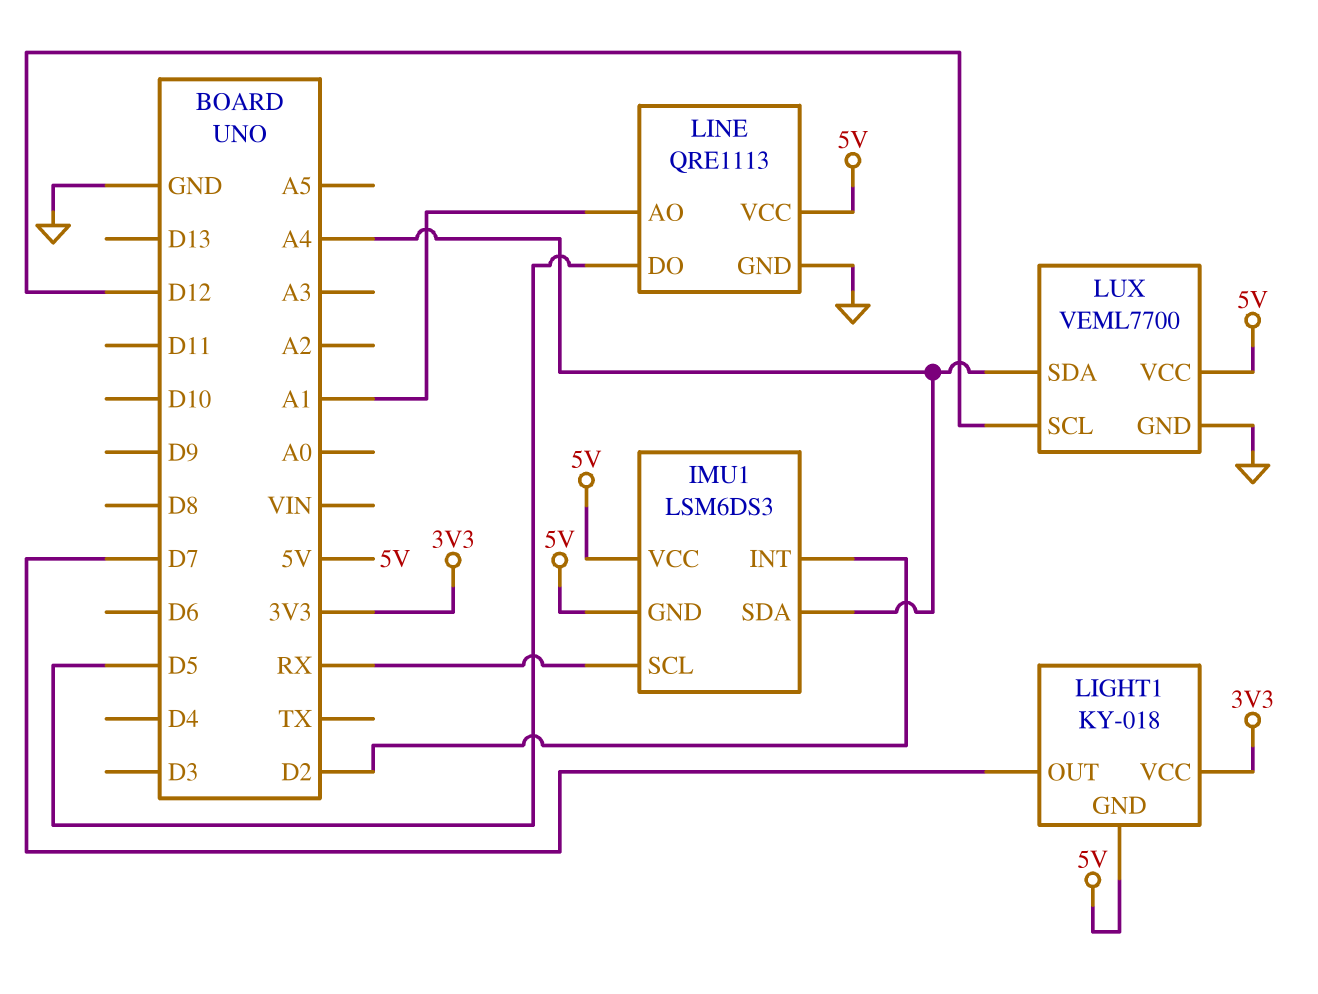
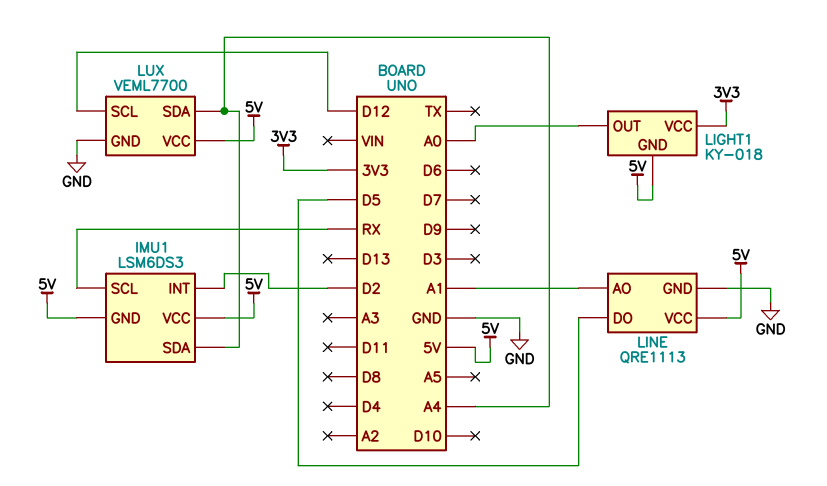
LIGHT1 pin OUT: D7 -> A0

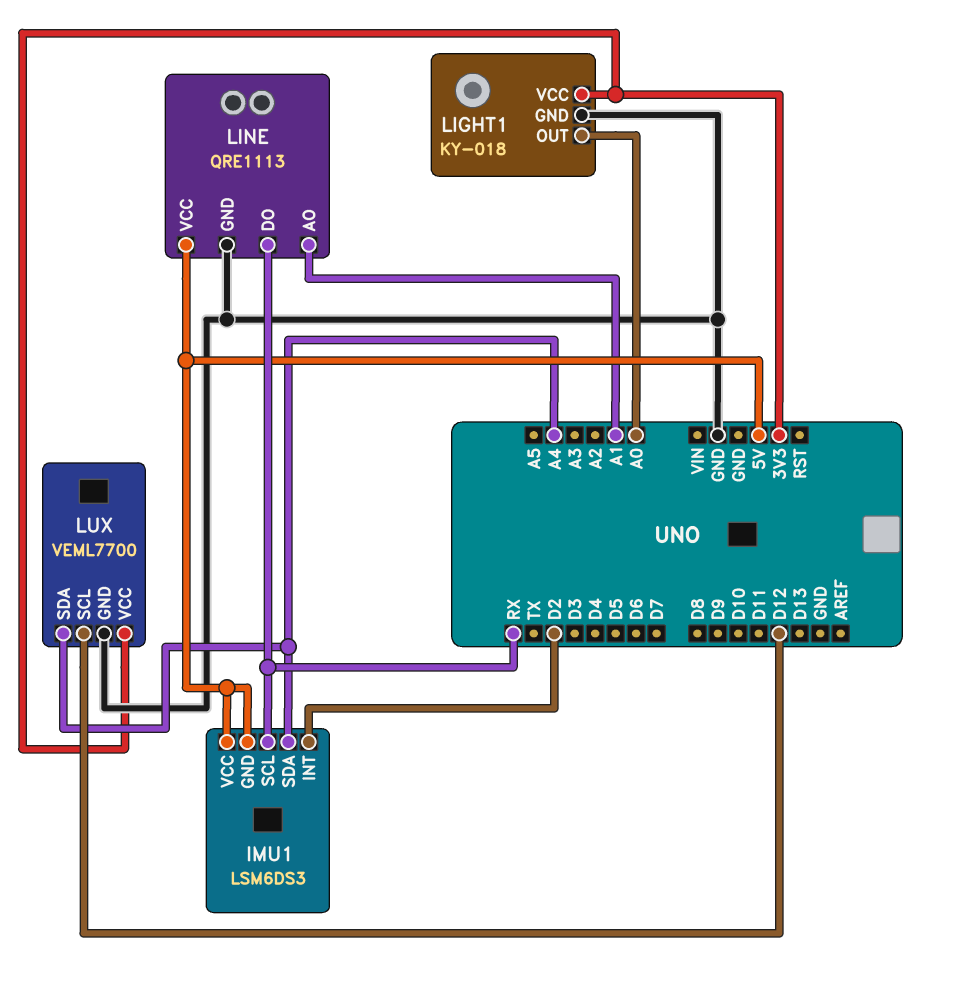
LIGHT1 pin GND: 5V -> GND
LINE pin DO: D5 -> RX
LUX pin VCC: 5V -> 3V3

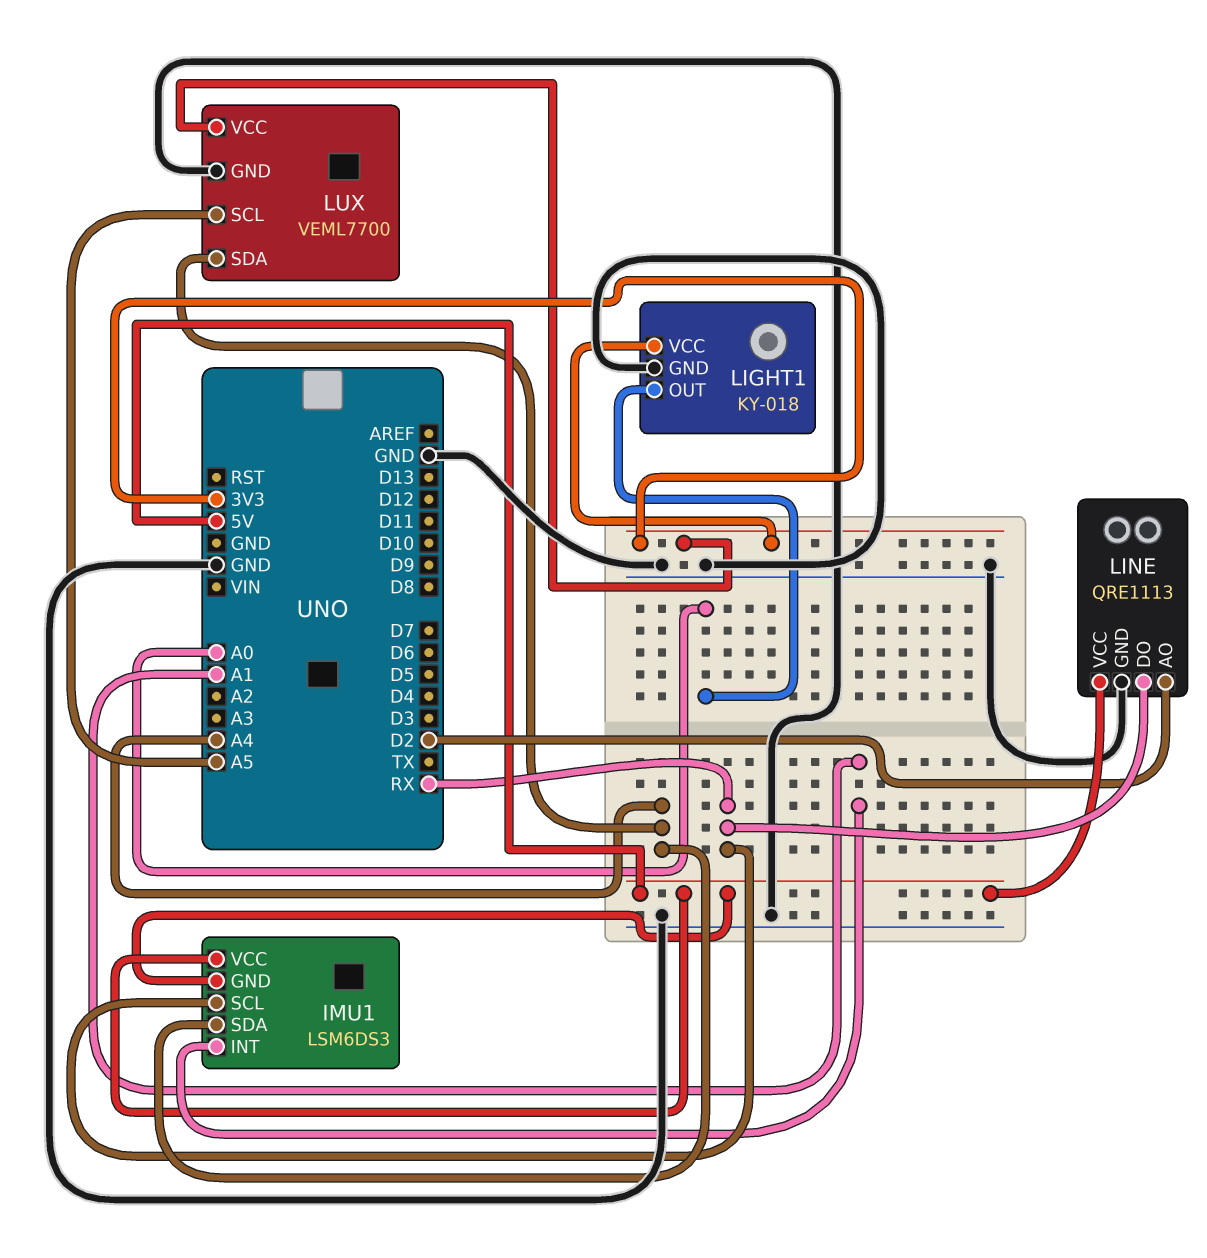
IMU1 pin INT: D2 -> A1
LINE pin AO: A1 -> D2
LUX pin SCL: D12 -> A5

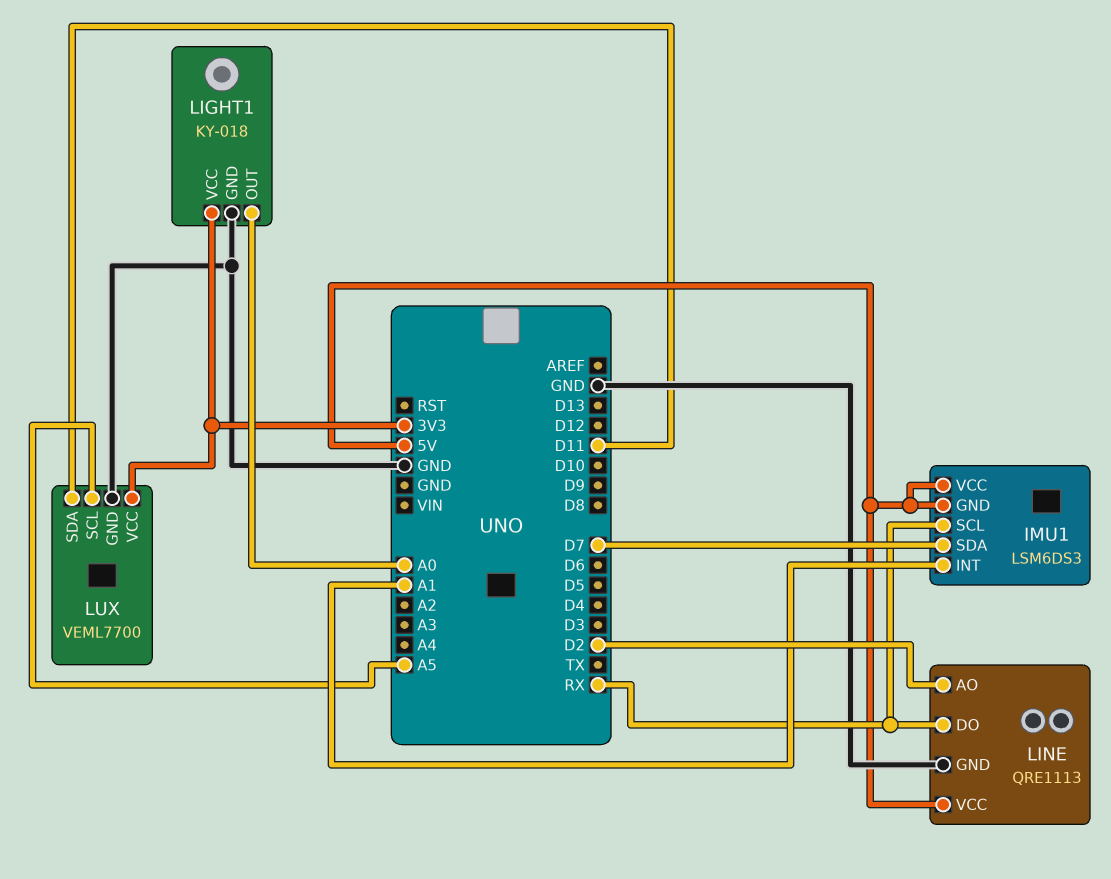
IMU1 pin SDA: A4 -> D7
LUX pin SDA: A4 -> D11

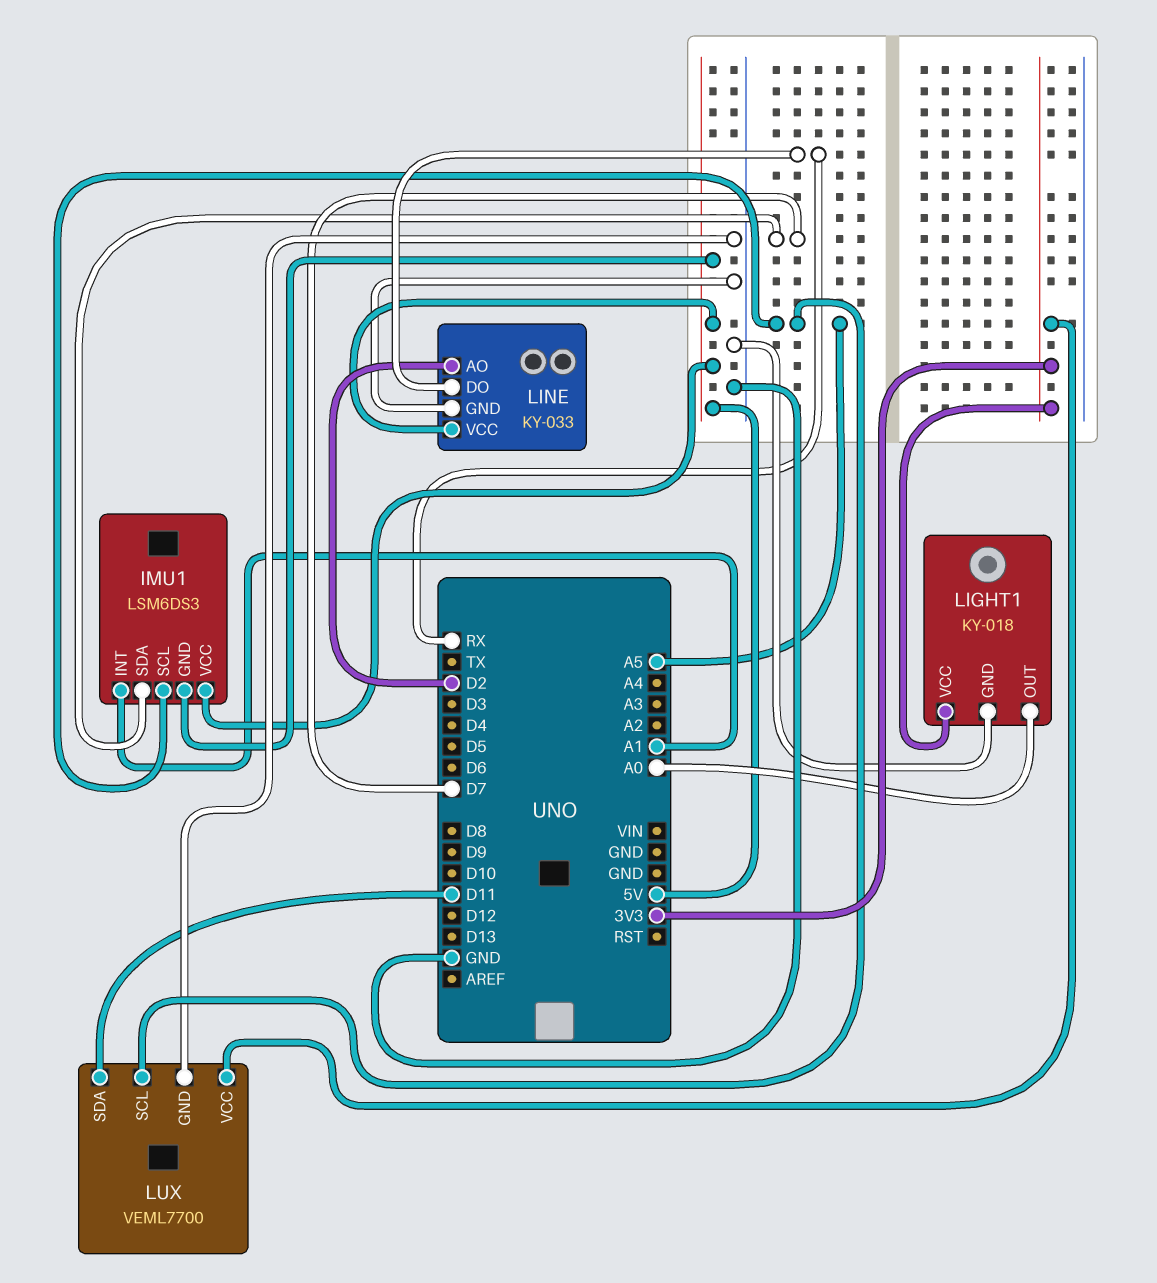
IMU1 pin SCL: RX -> A5
LINE: QRE1113 -> KY-033

